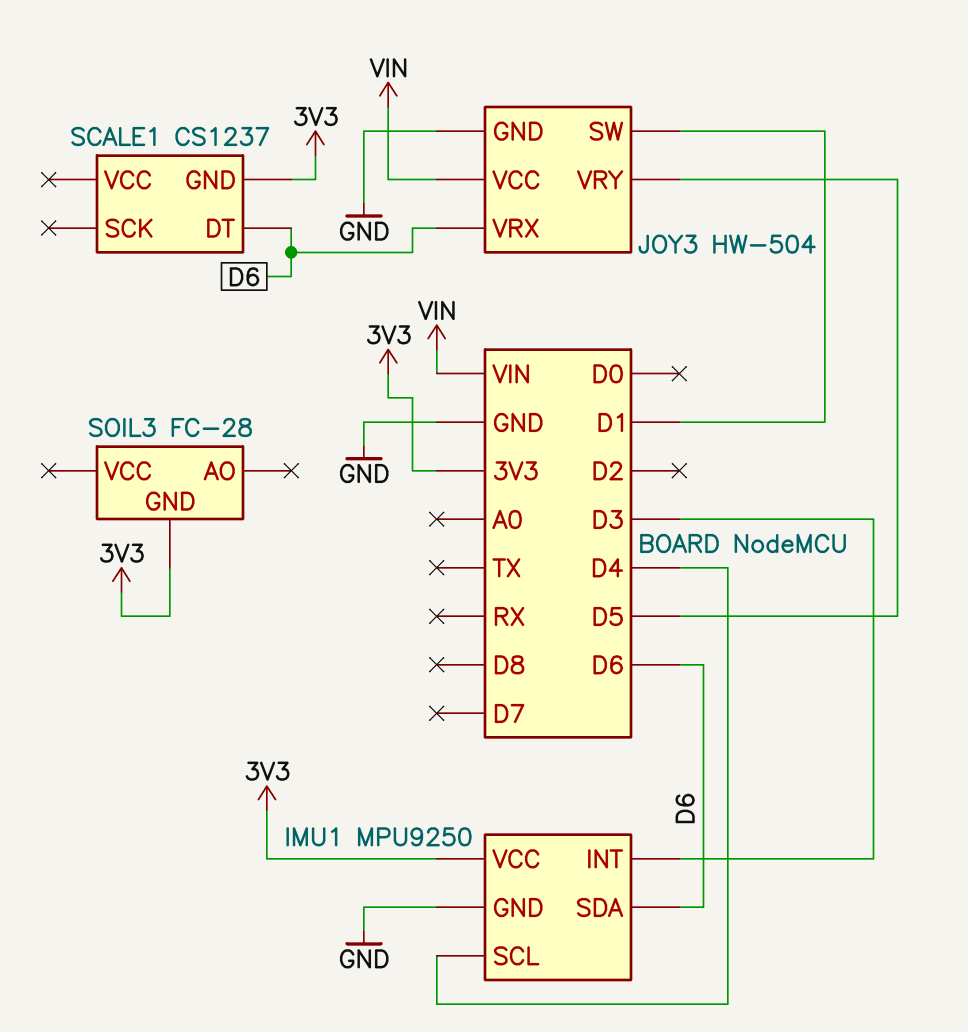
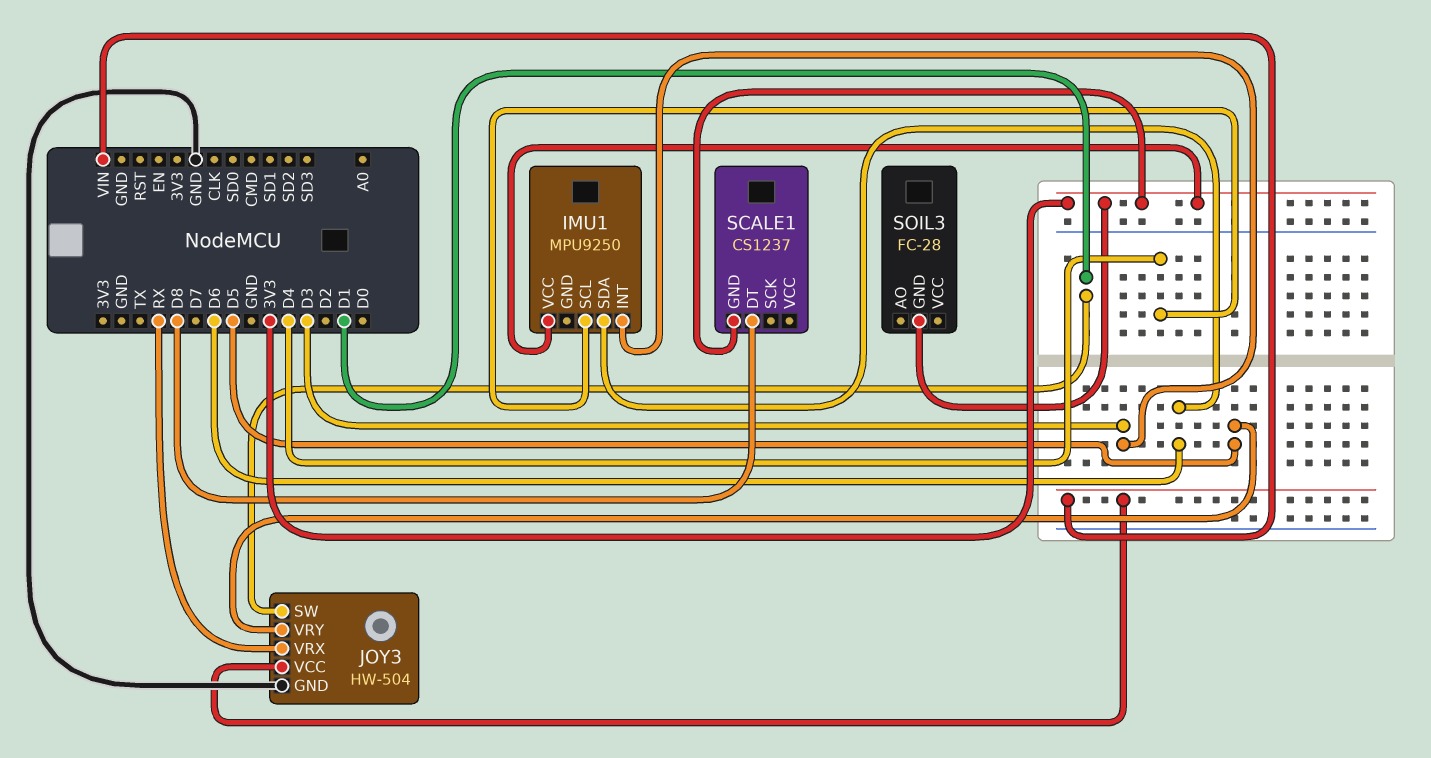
IMU1 pin GND: GND -> none
JOY3 pin VRX: D6 -> RX
SCALE1 pin DT: D6 -> D8

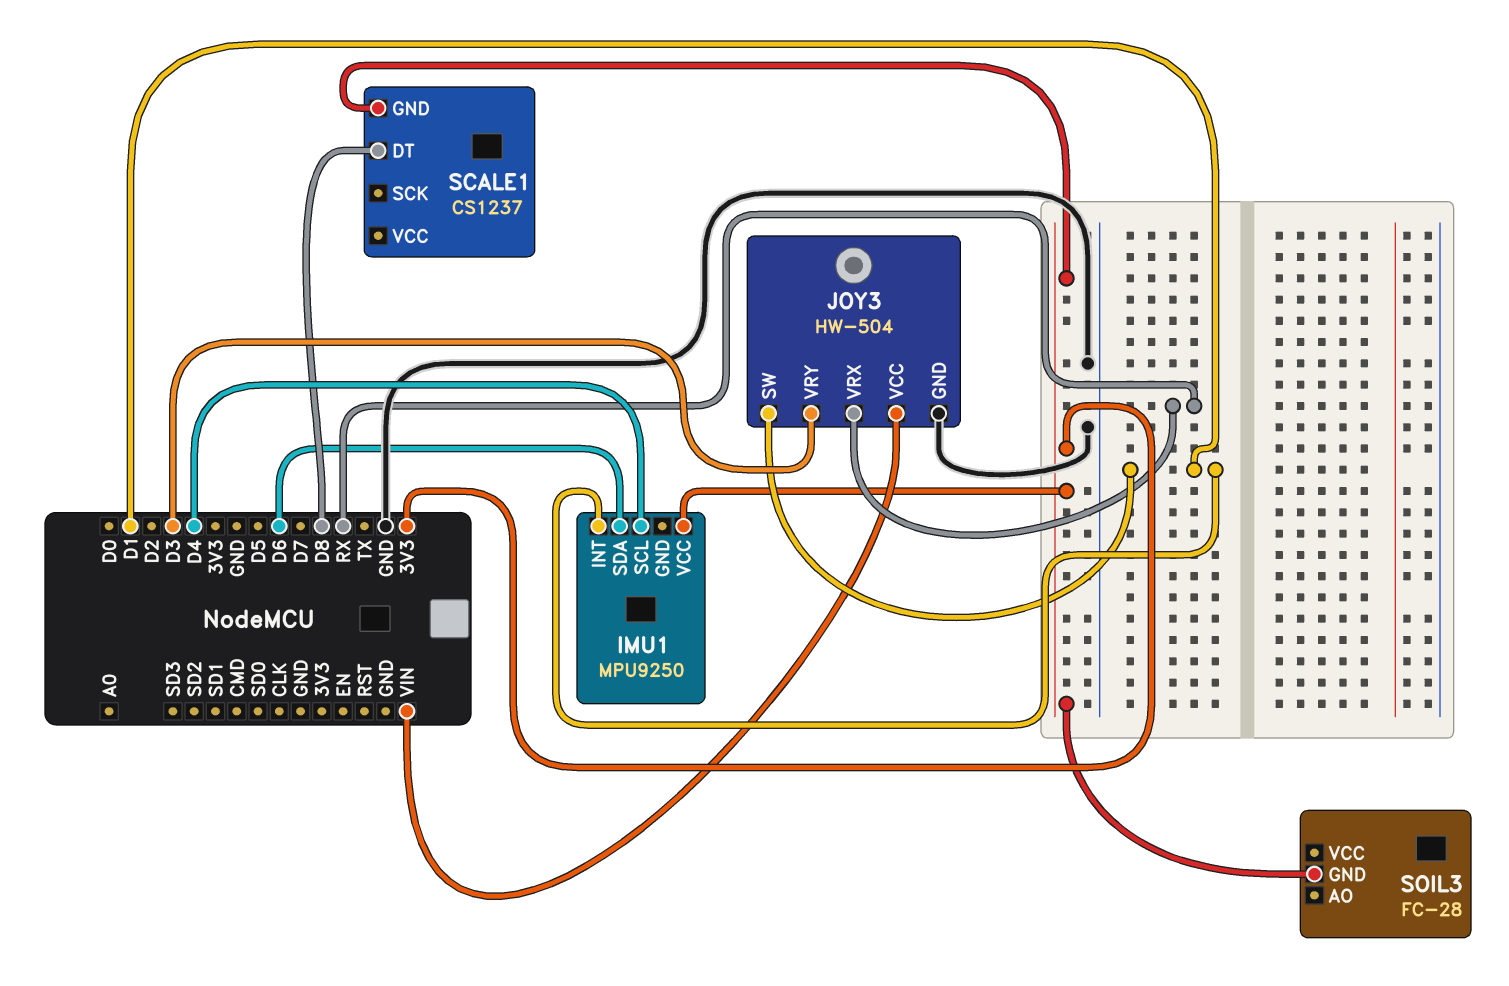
IMU1 pin INT: D3 -> D1
JOY3 pin VRY: D5 -> D3

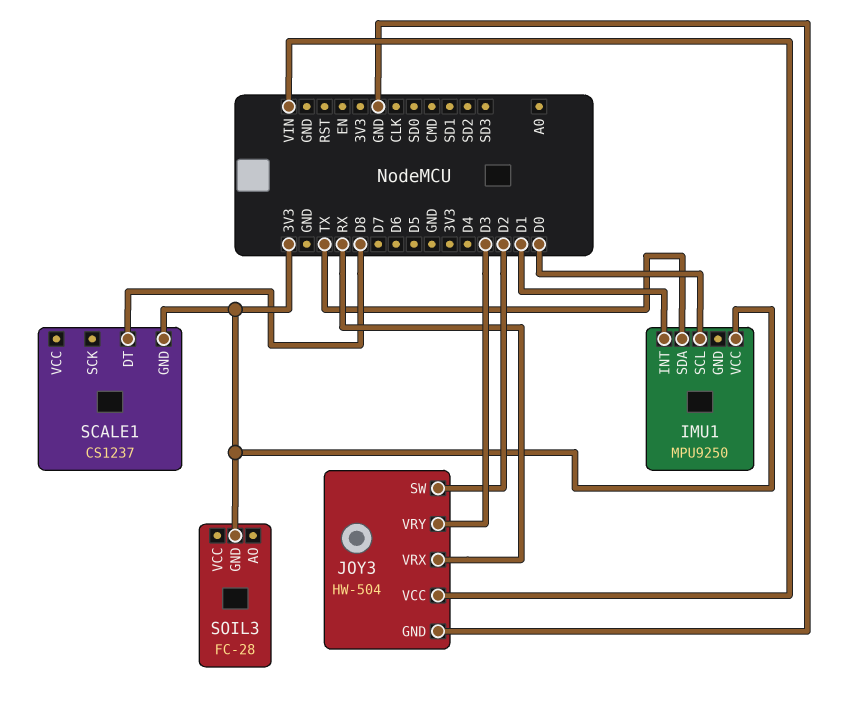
IMU1 pin SCL: D4 -> D0
IMU1 pin SDA: D6 -> TX
JOY3 pin SW: D1 -> D2

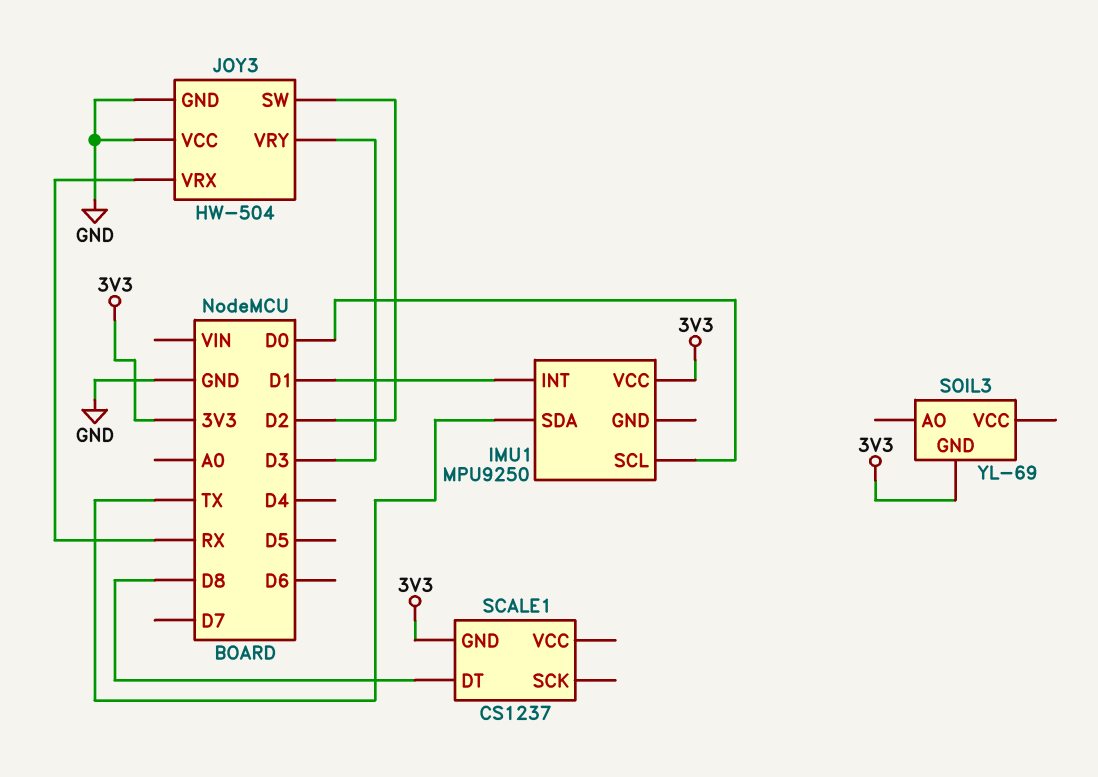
JOY3 pin VCC: VIN -> GND
SOIL3: FC-28 -> YL-69

